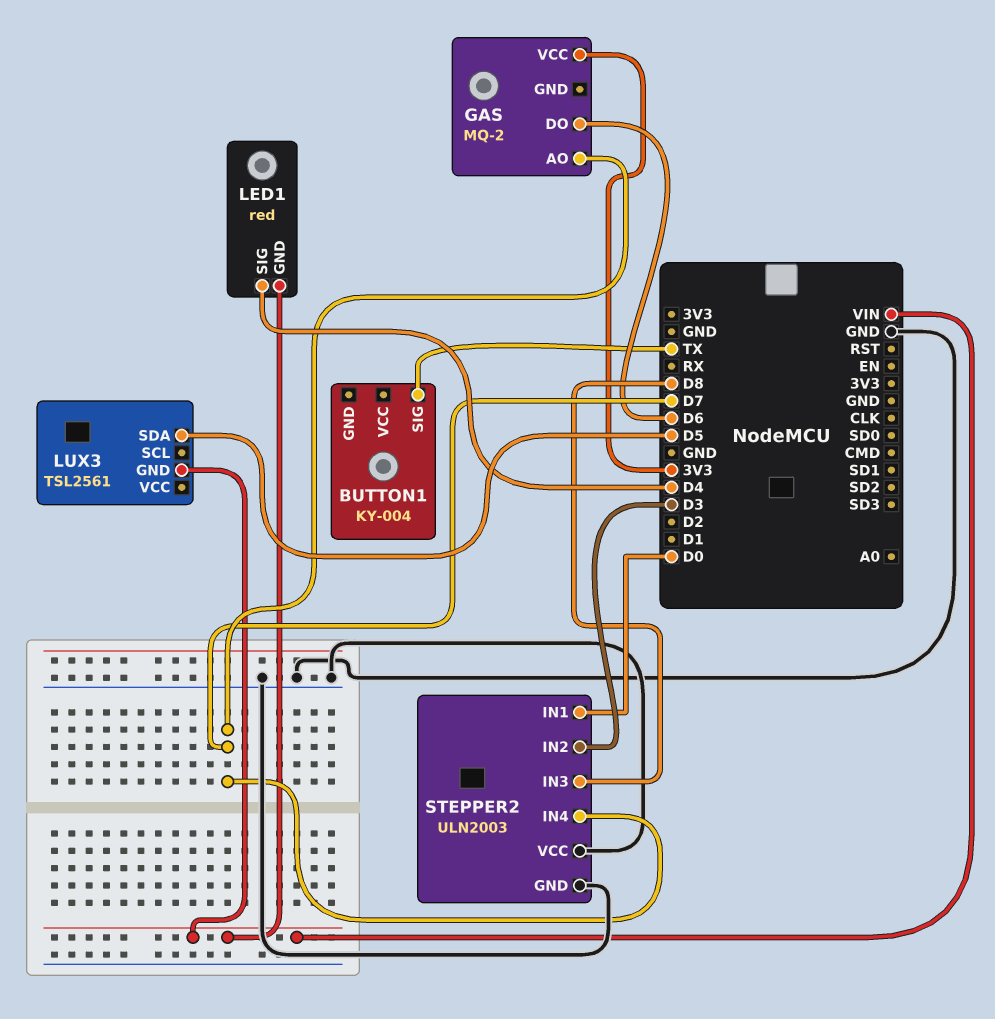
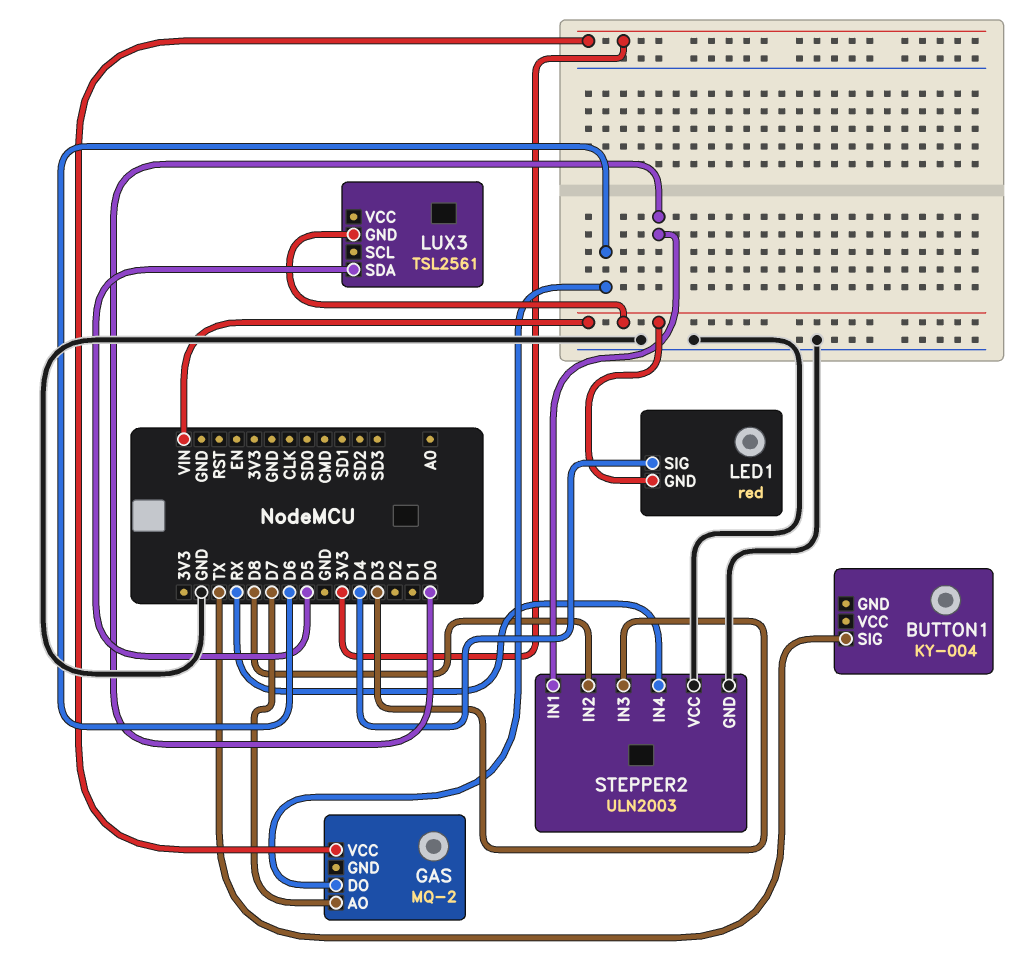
STEPPER2 pin IN2: D3 -> D8
STEPPER2 pin IN3: D8 -> D3
STEPPER2 pin IN4: D7 -> RX

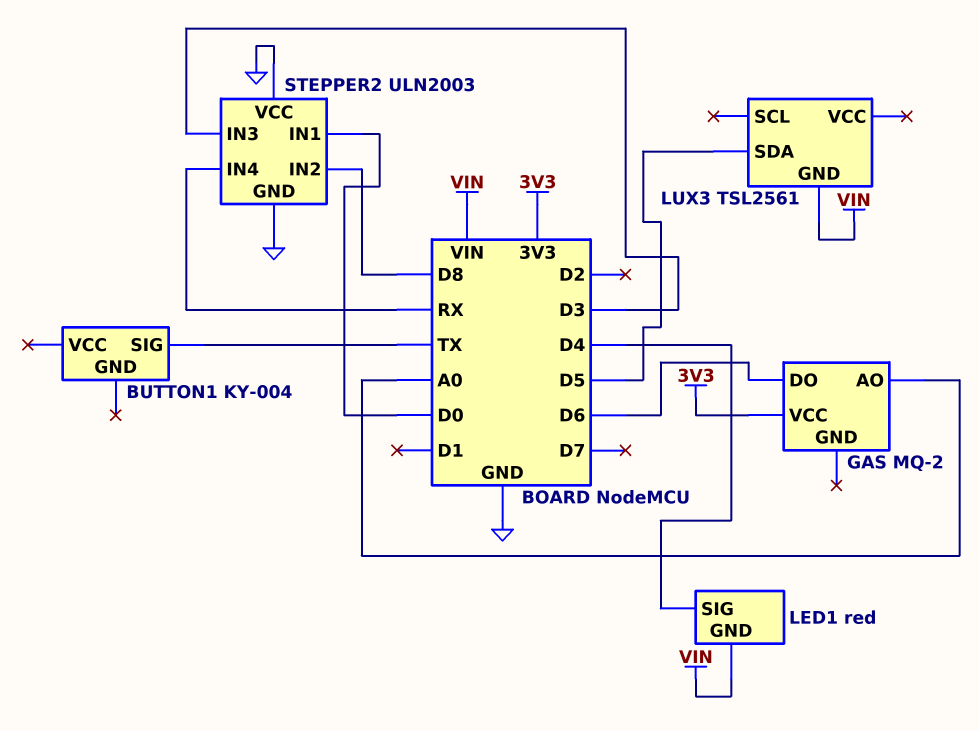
GAS pin AO: D7 -> A0

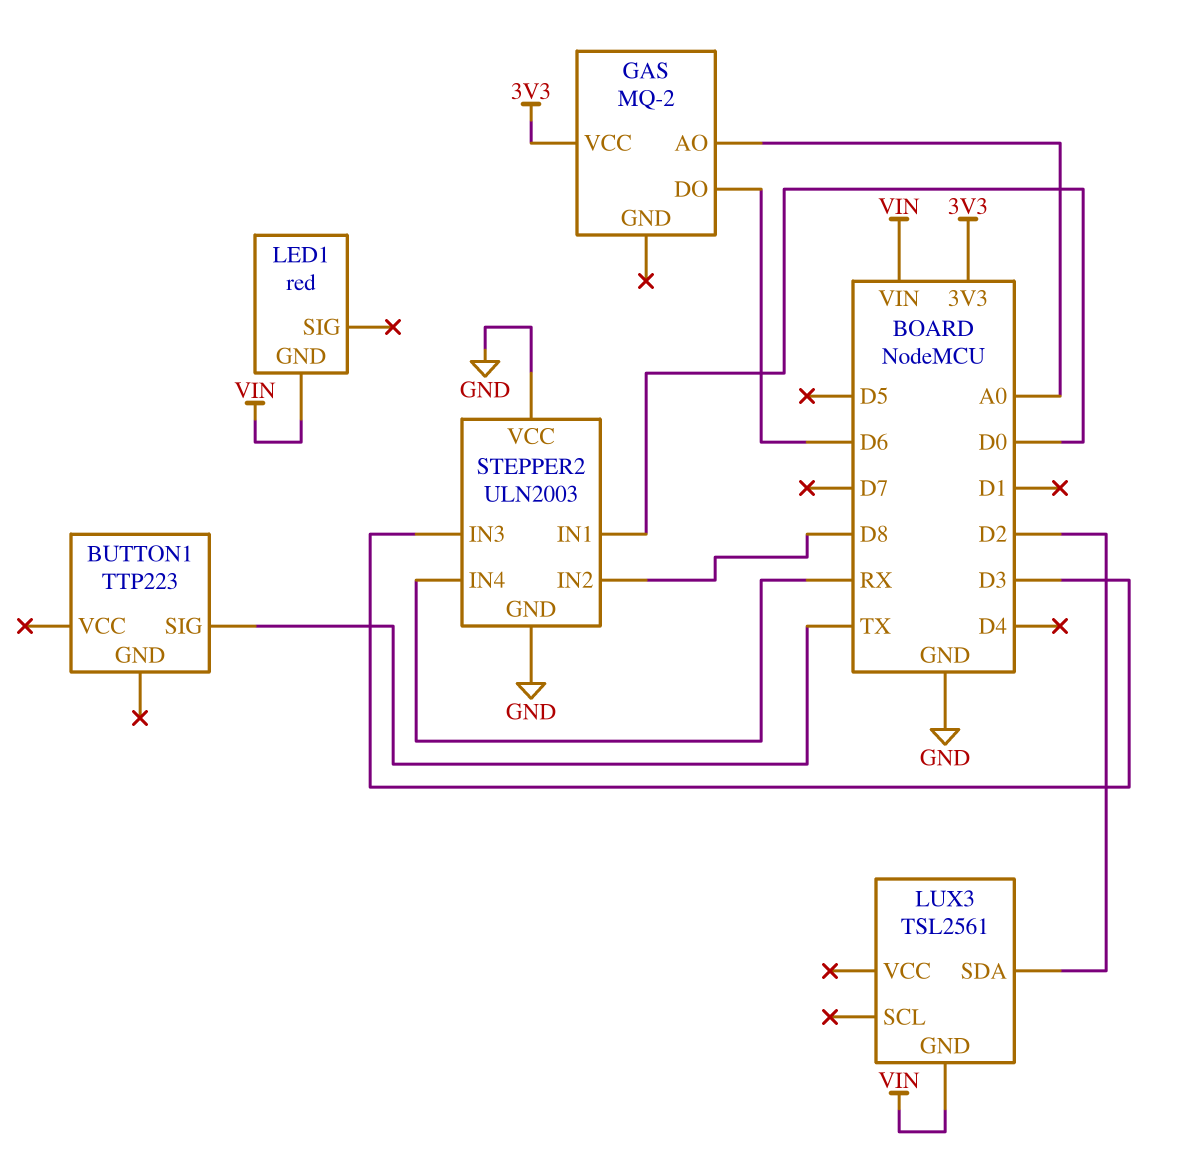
BUTTON1: KY-004 -> TTP223
LED1 pin SIG: D4 -> none
LUX3 pin SDA: D5 -> D2

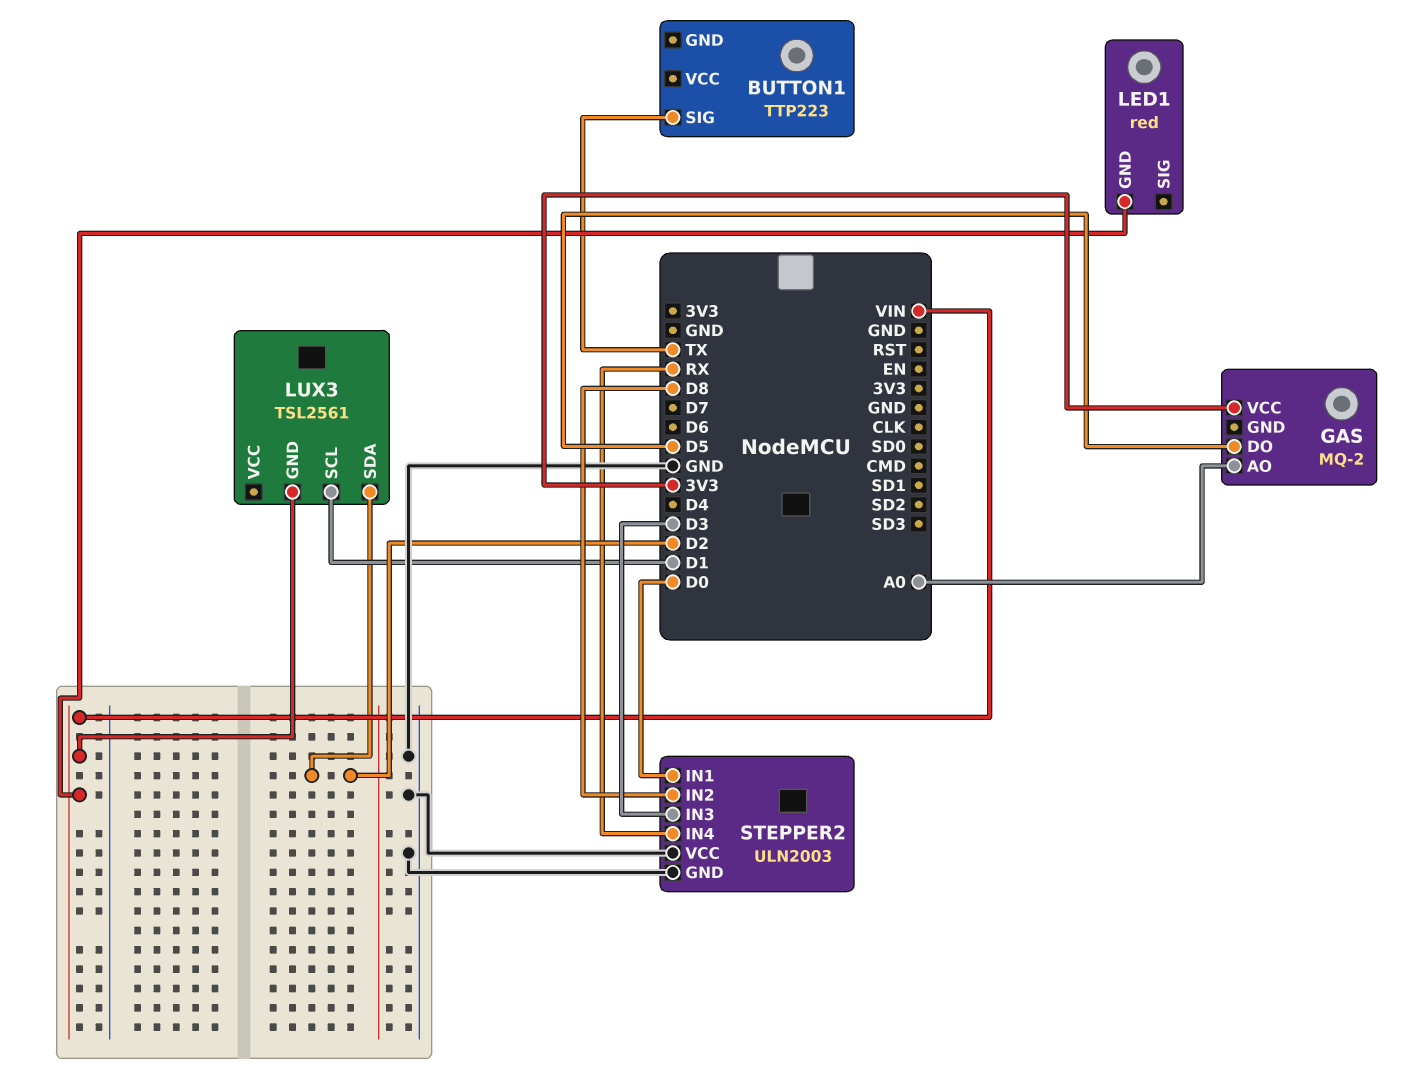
GAS pin DO: D6 -> D5
LUX3 pin SCL: none -> D1

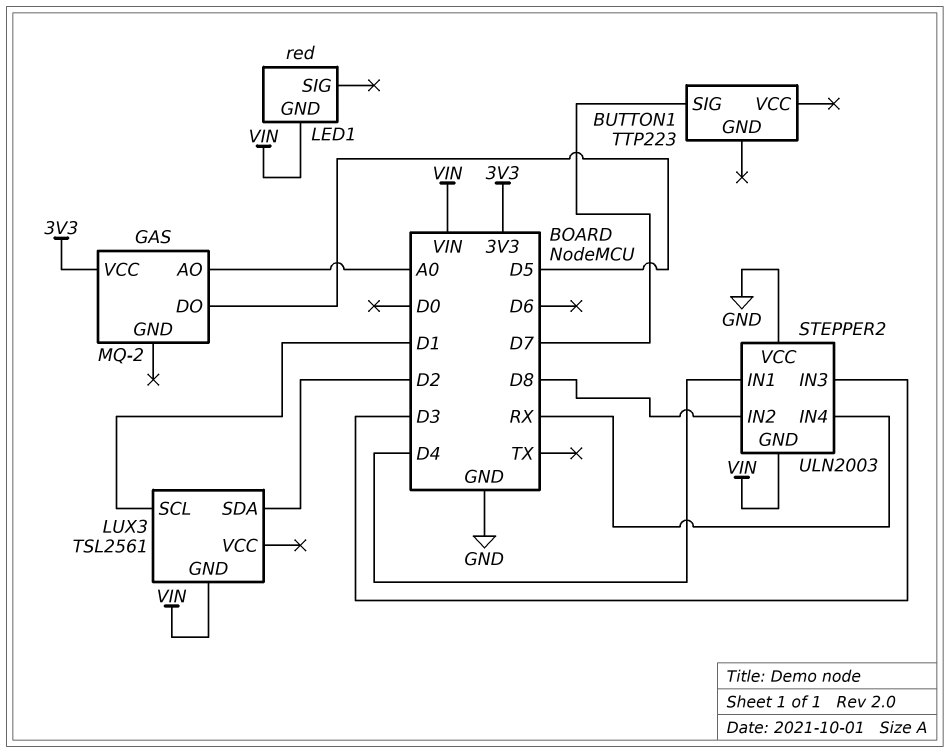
BUTTON1 pin SIG: TX -> D7
STEPPER2 pin GND: GND -> VIN
STEPPER2 pin IN1: D0 -> D4

